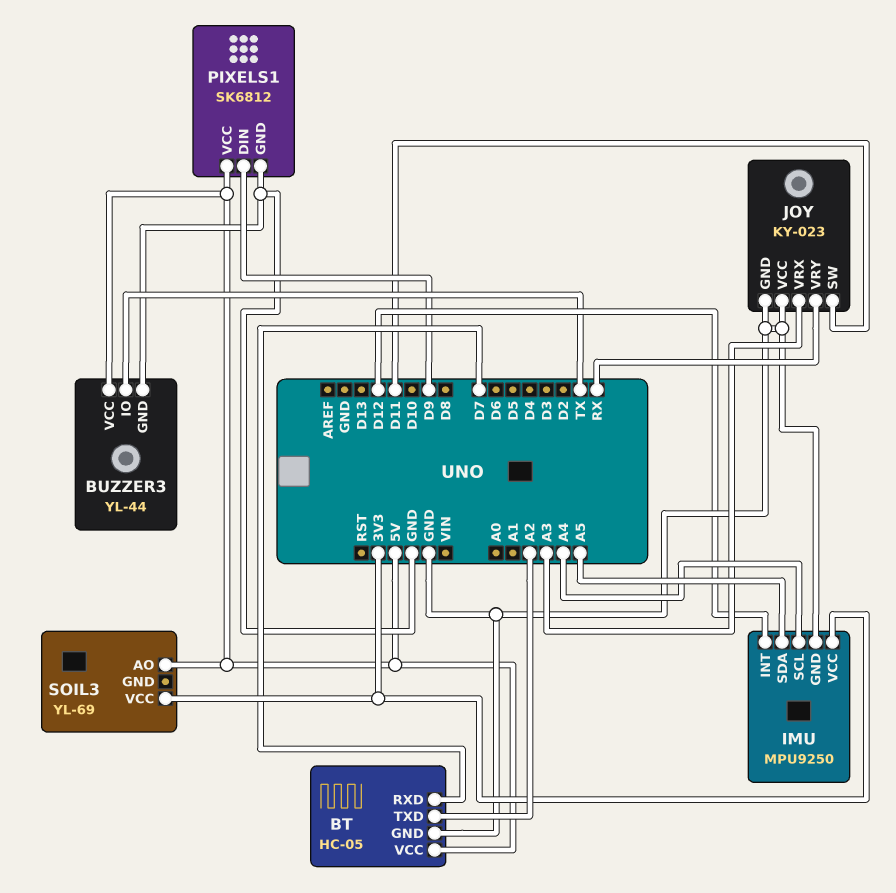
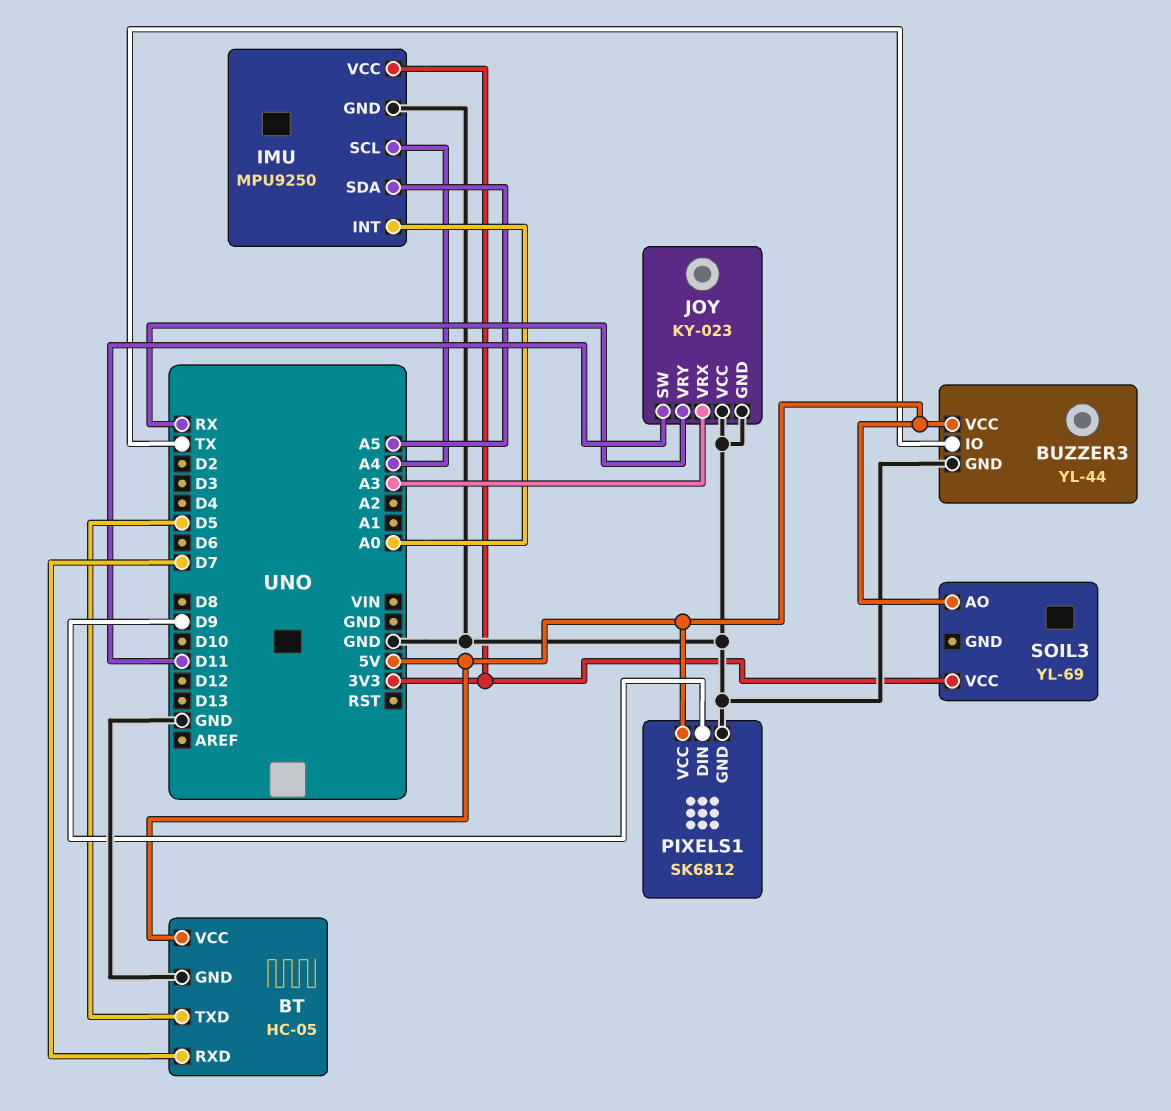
BT pin TXD: A2 -> D5
IMU pin INT: D12 -> A0

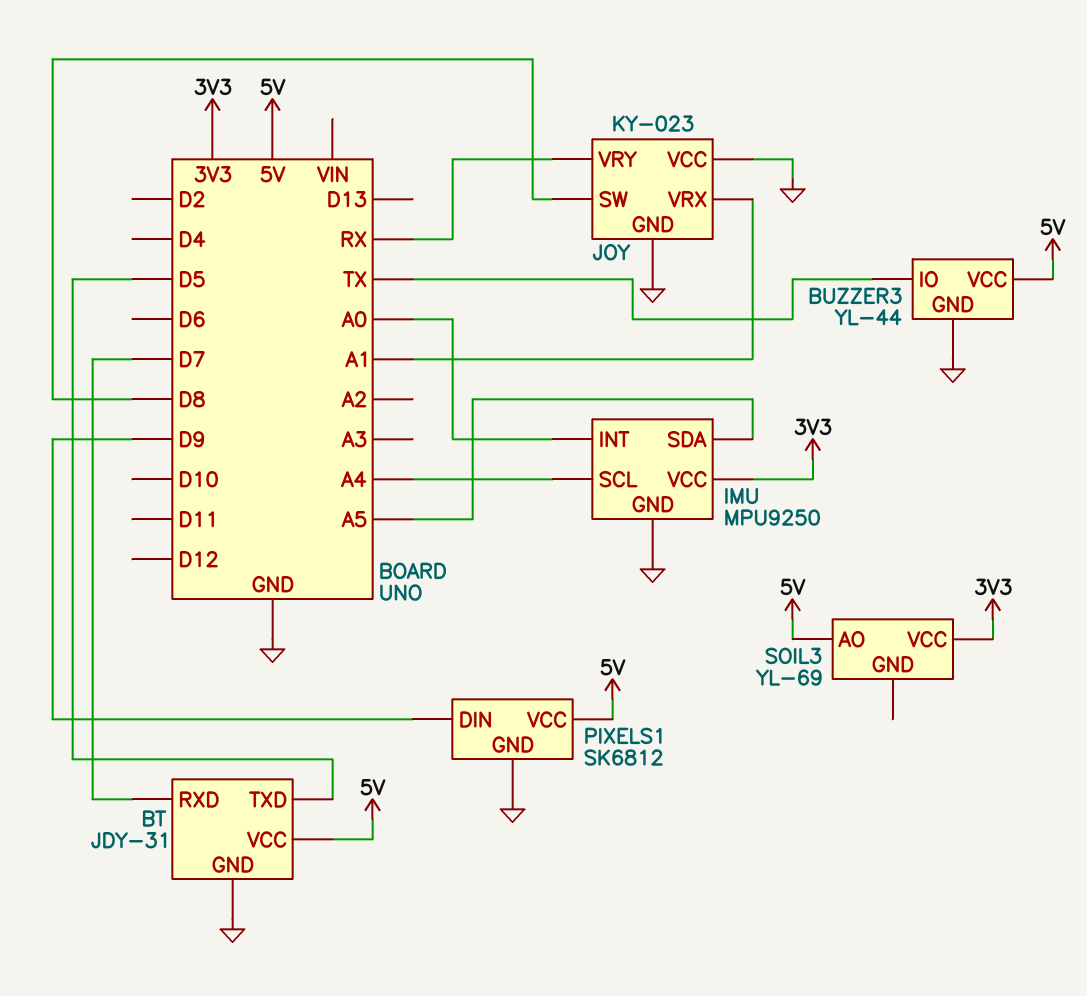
BT: HC-05 -> JDY-31
JOY pin SW: D11 -> D8
JOY pin VRX: A3 -> A1

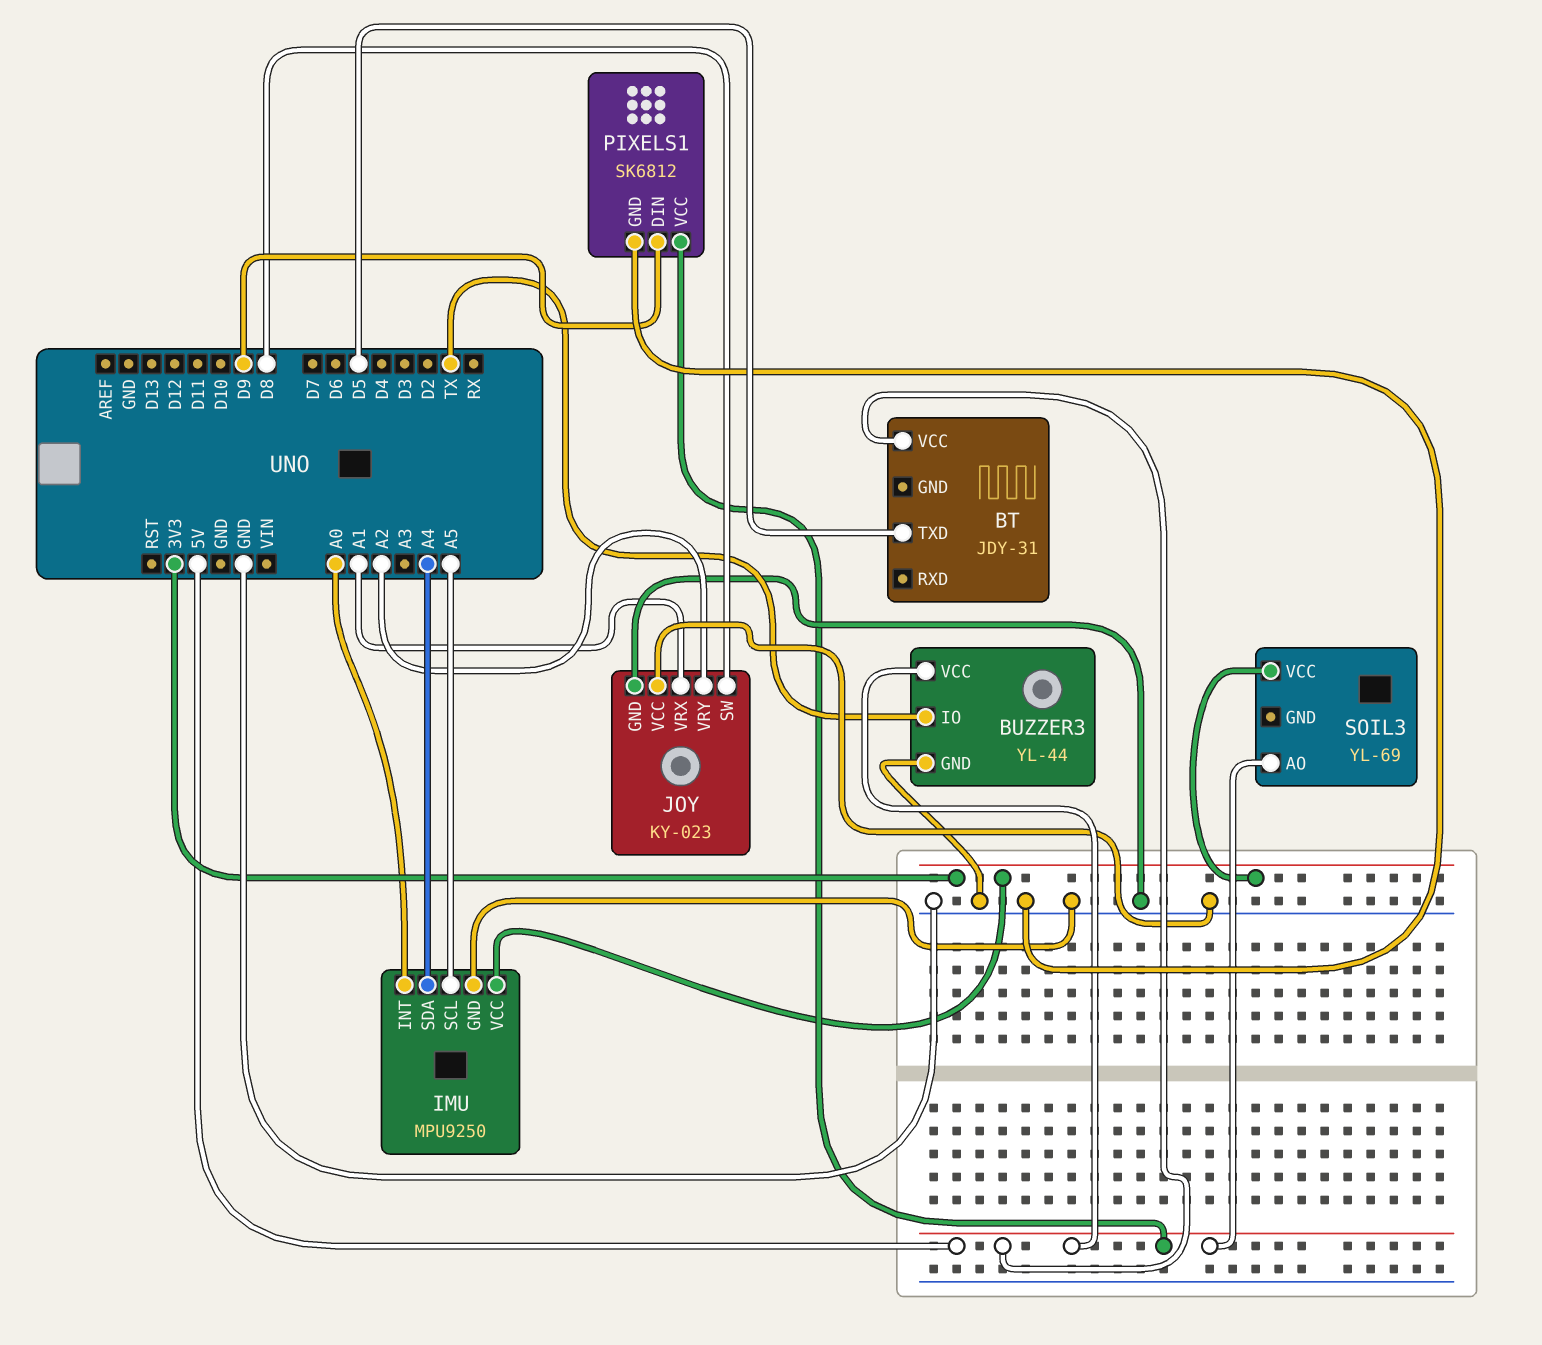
BT pin GND: GND -> none
BT pin RXD: D7 -> none
IMU pin SCL: A4 -> A5
IMU pin SDA: A5 -> A4
JOY pin VRY: RX -> A2

